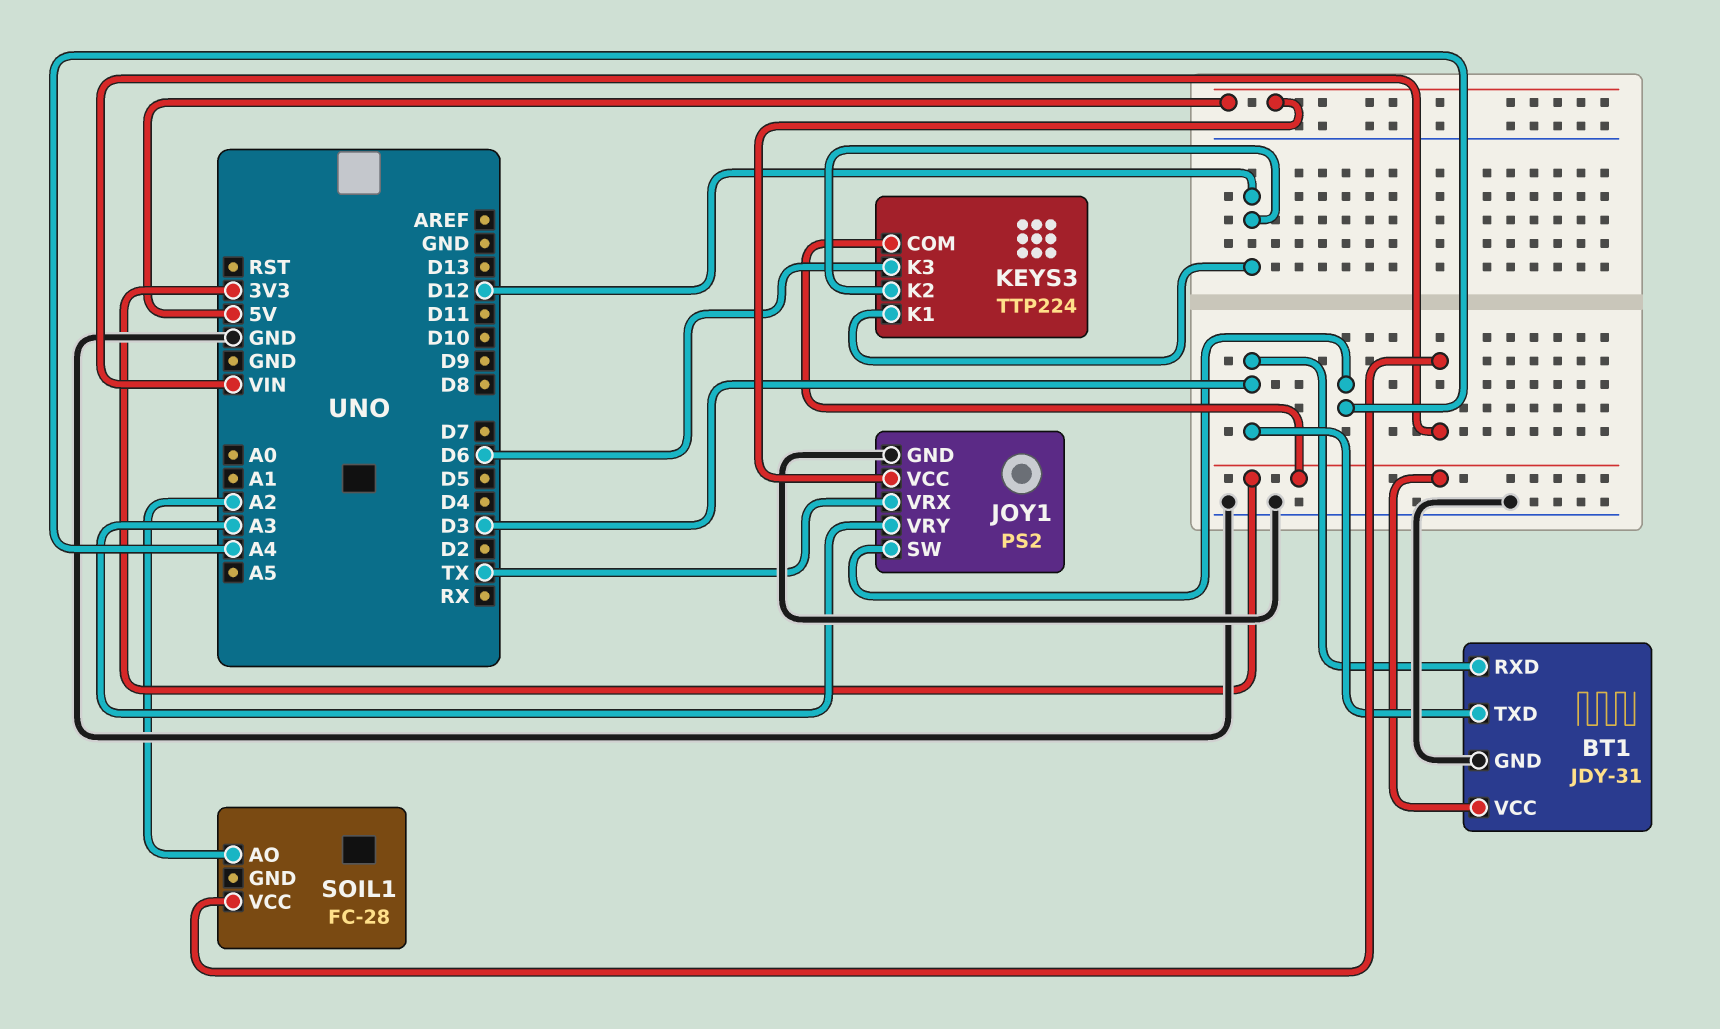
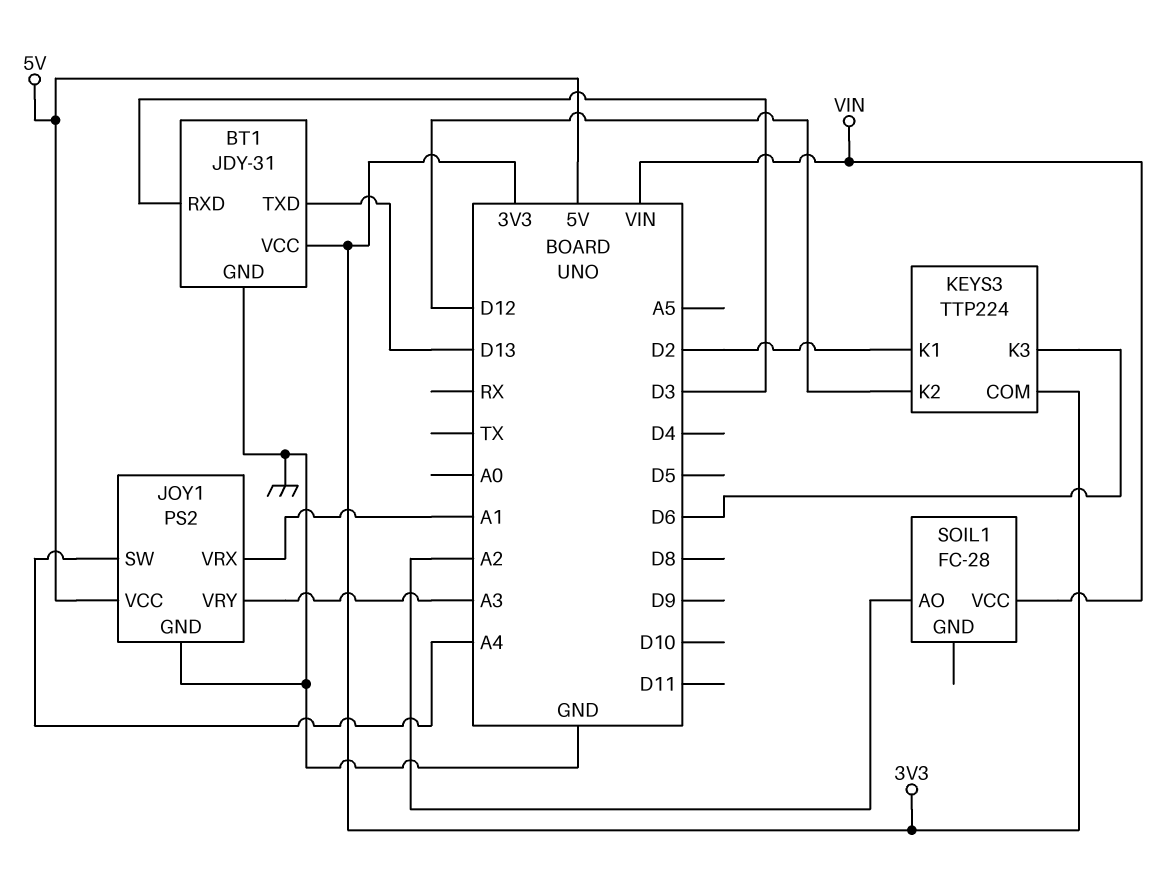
BT1 pin TXD: D3 -> D13
JOY1 pin VRX: TX -> A1
KEYS3 pin K1: D12 -> D2

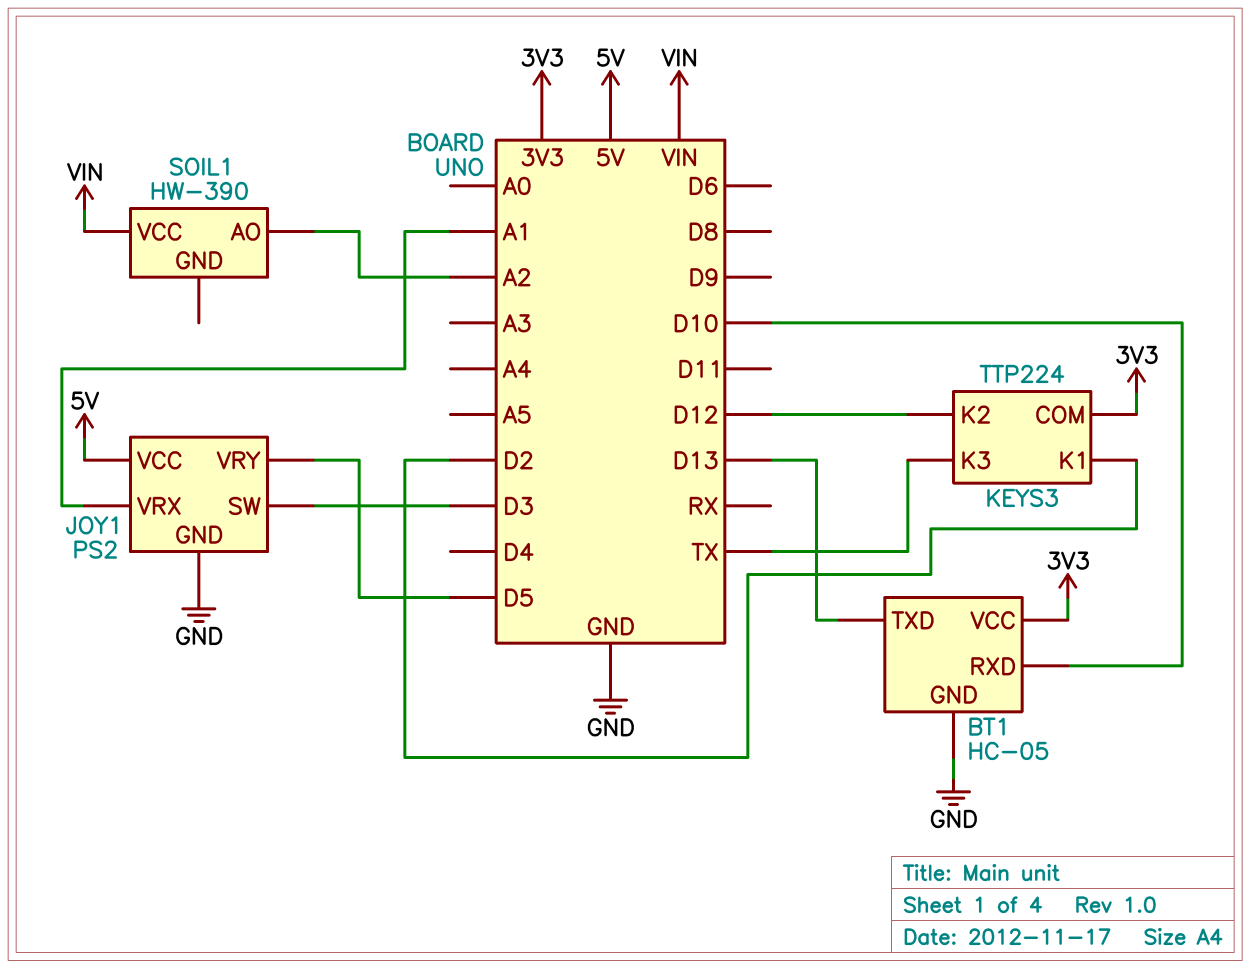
BT1: JDY-31 -> HC-05
BT1 pin RXD: D3 -> D10
JOY1 pin SW: A4 -> D3
JOY1 pin VRY: A3 -> D5
KEYS3 pin K3: D6 -> TX
SOIL1: FC-28 -> HW-390

